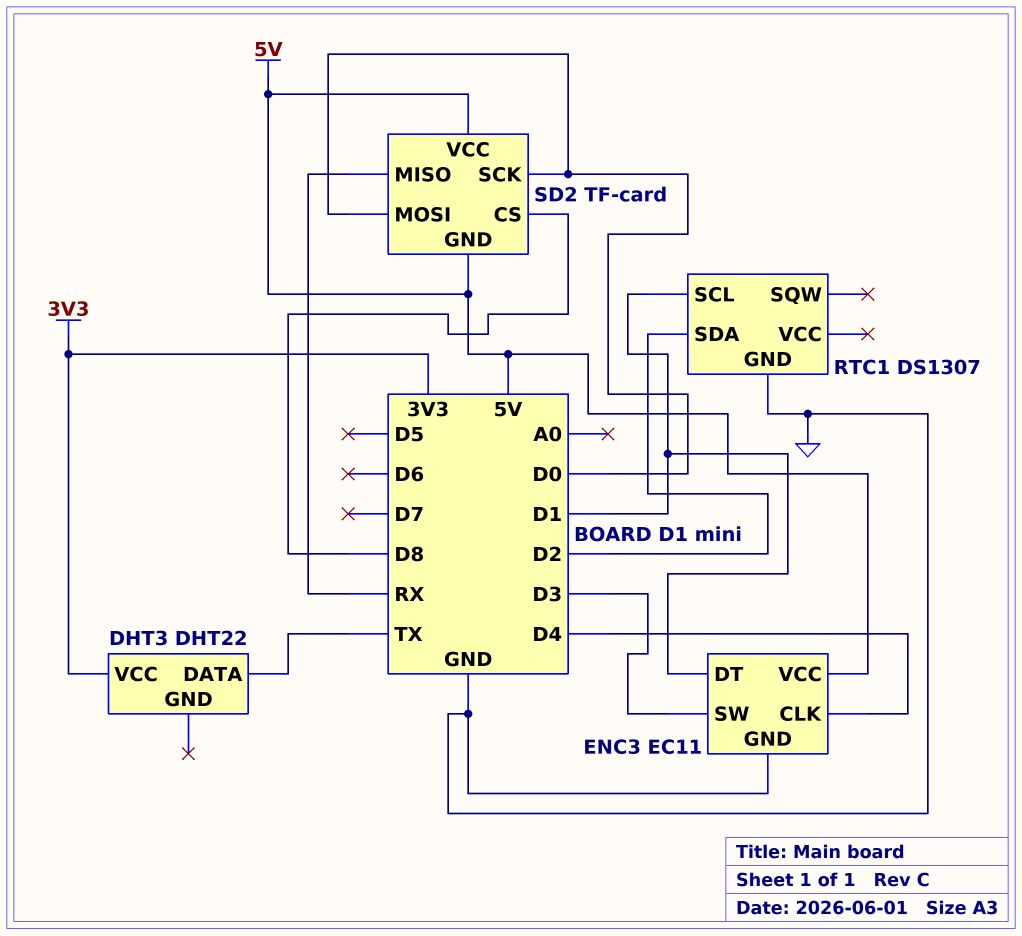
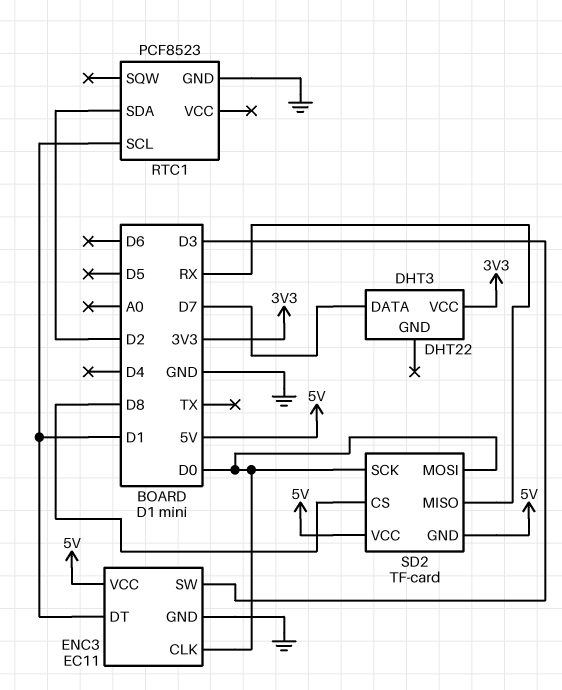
DHT3 pin DATA: TX -> D7
ENC3 pin CLK: D4 -> D0
RTC1: DS1307 -> PCF8523

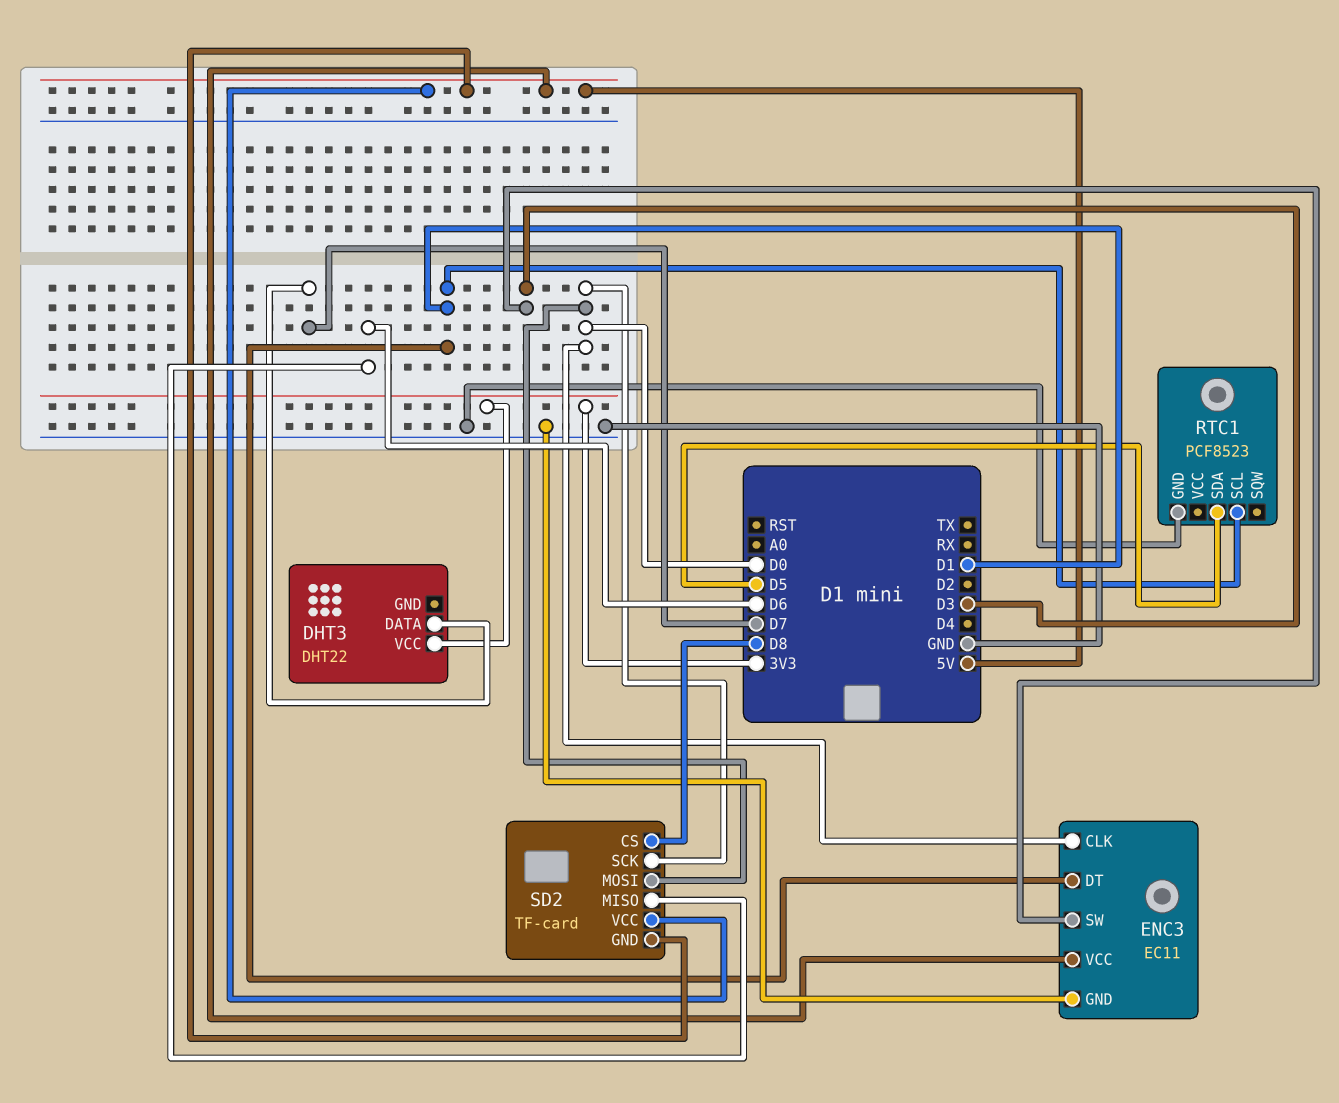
RTC1 pin SDA: D2 -> D5
SD2 pin MISO: RX -> D6

